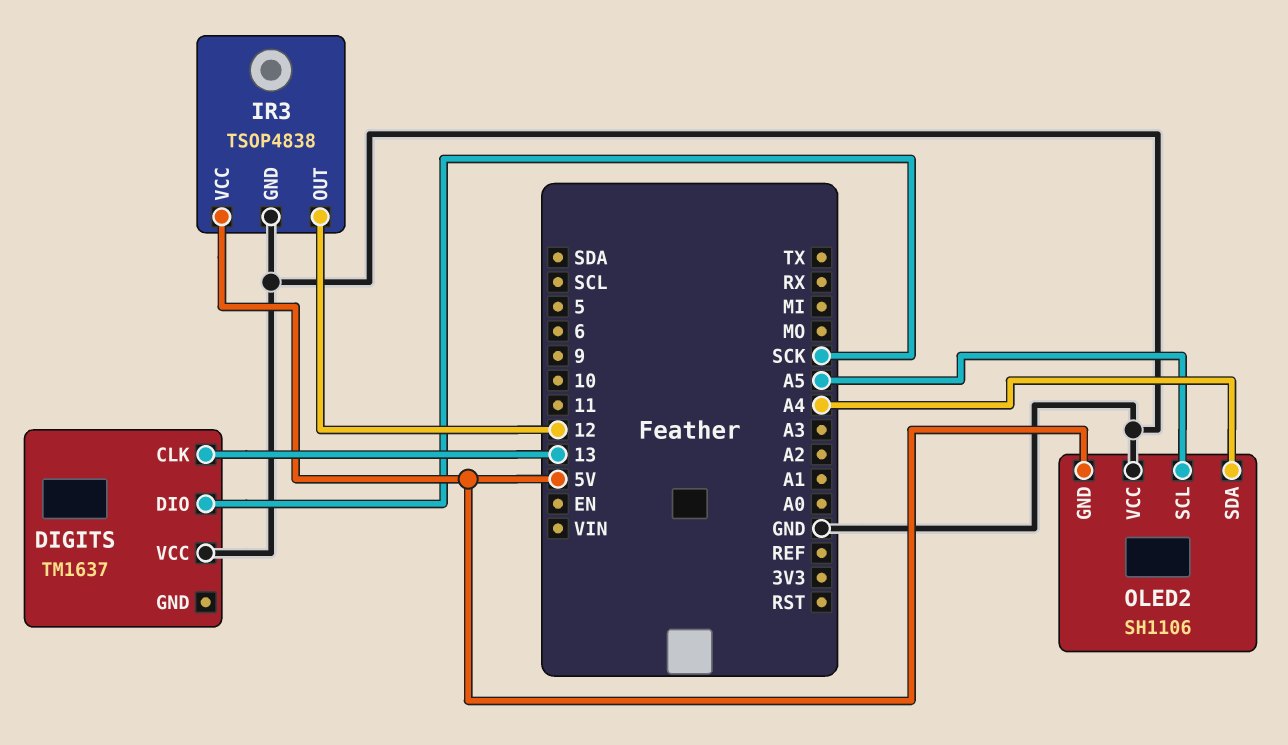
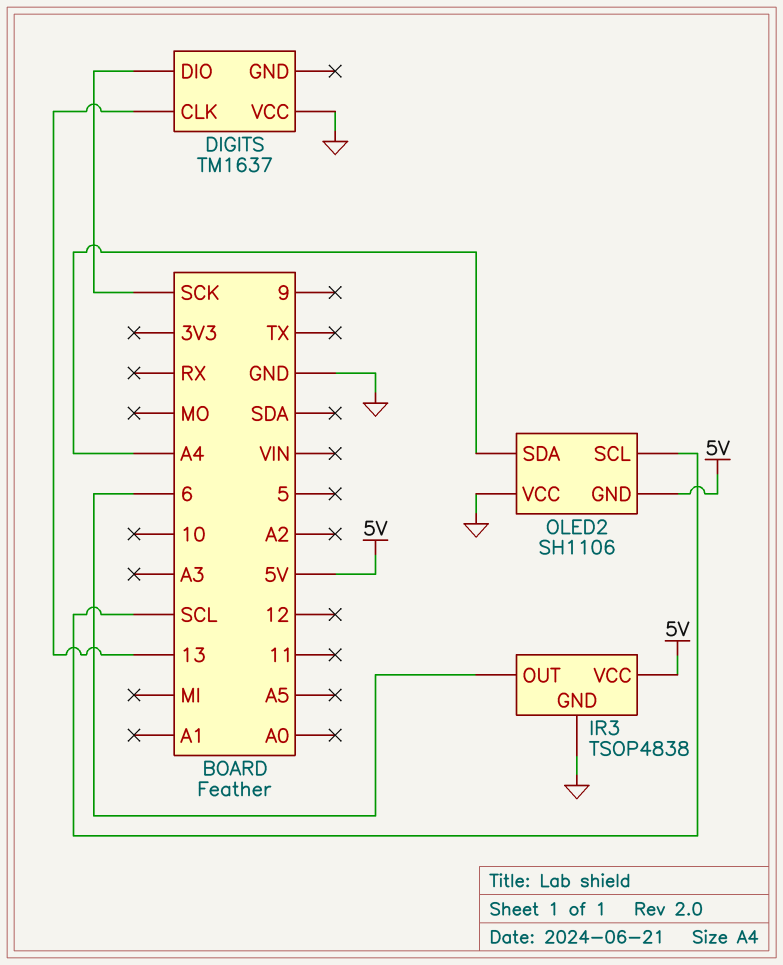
IR3 pin OUT: 12 -> 6
OLED2 pin SCL: A5 -> SCL

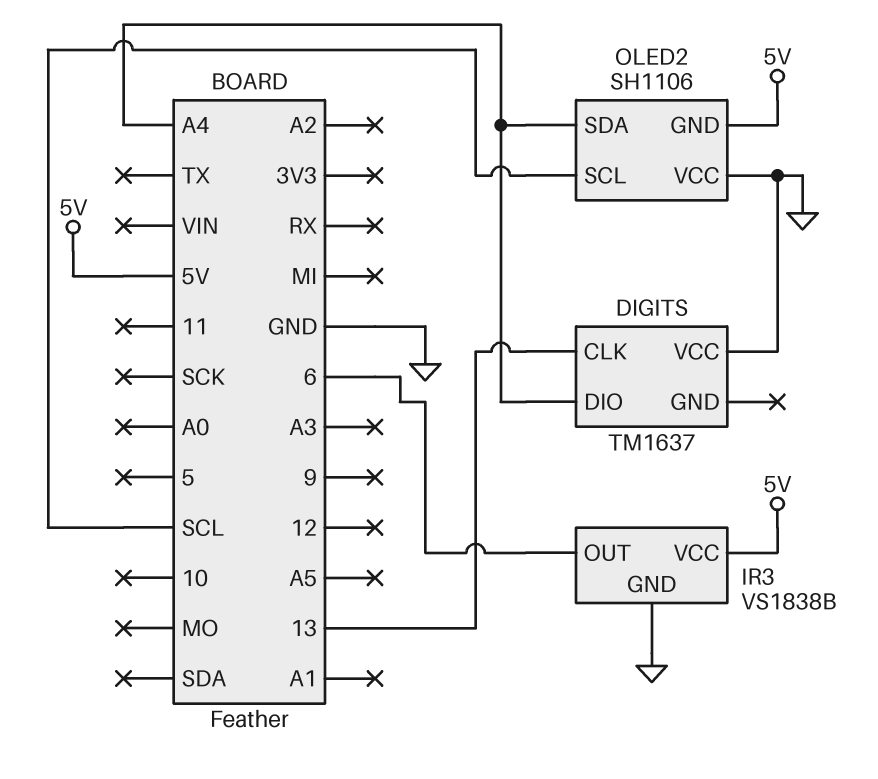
DIGITS pin DIO: SCK -> A4
IR3: TSOP4838 -> VS1838B

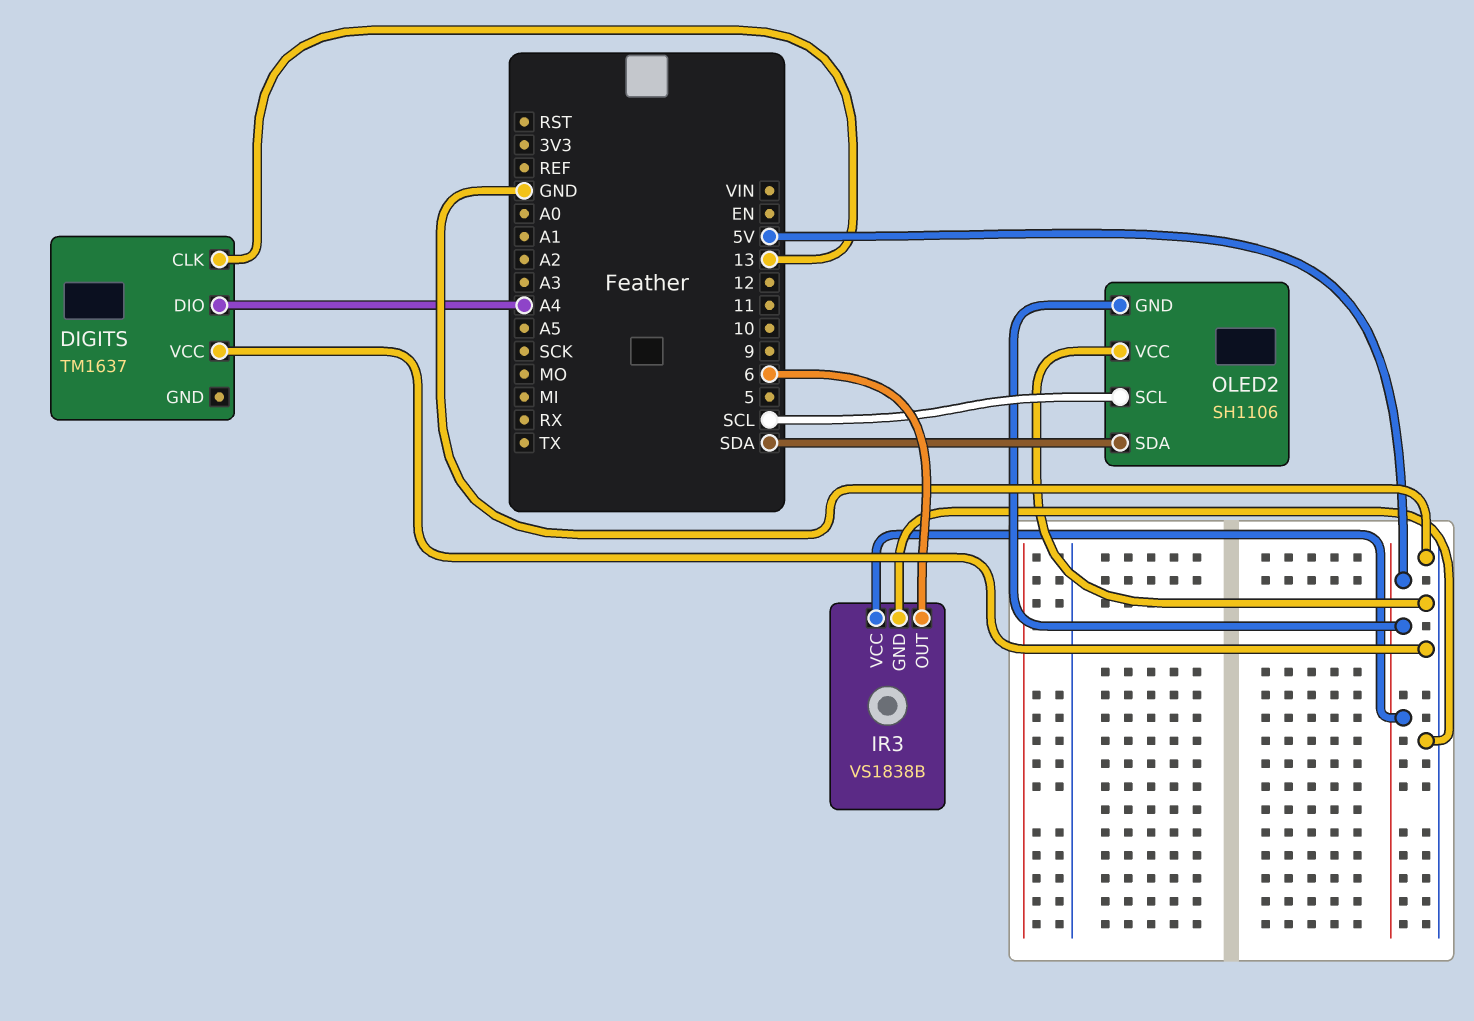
OLED2 pin SDA: A4 -> SDA

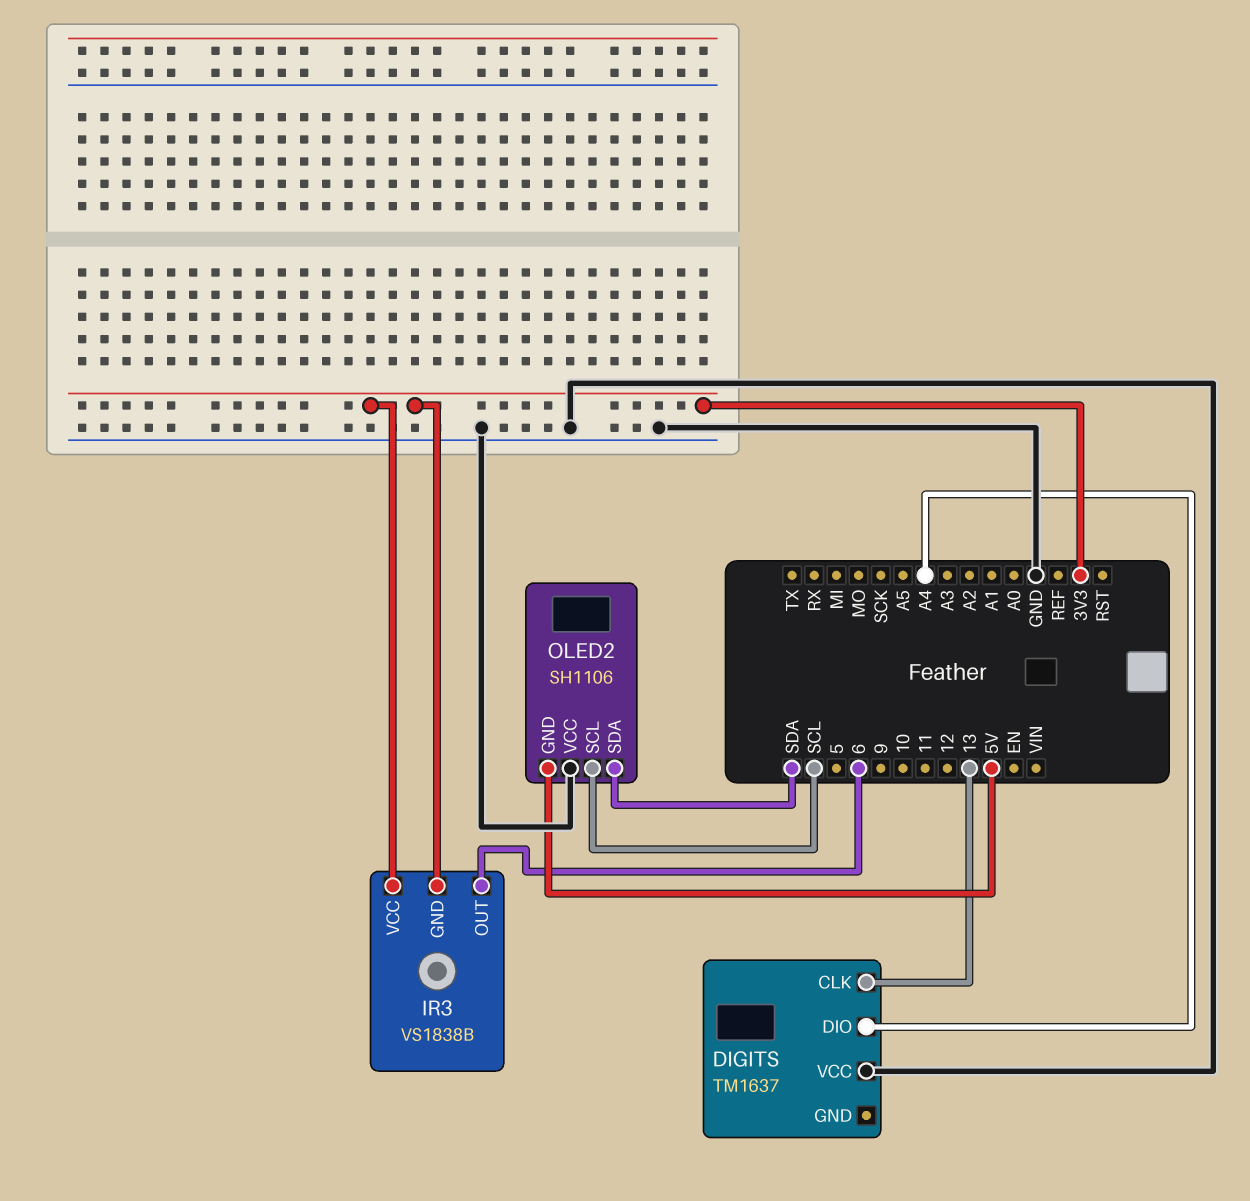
IR3 pin GND: GND -> 3V3
IR3 pin VCC: 5V -> 3V3

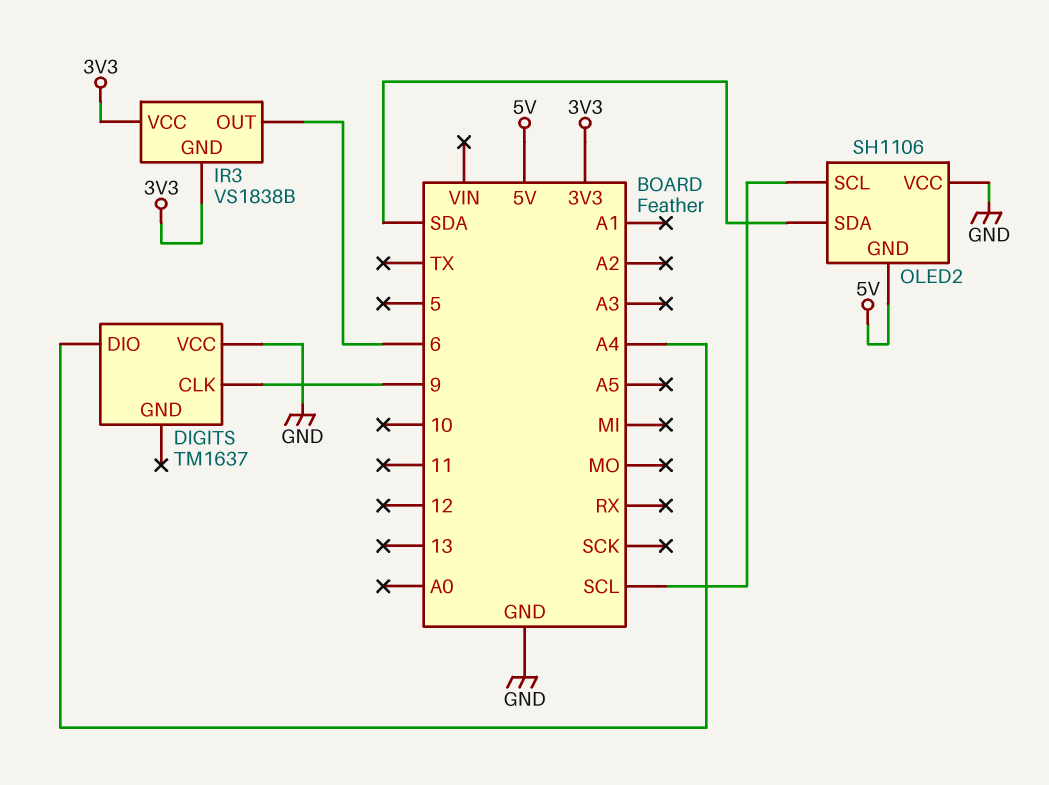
DIGITS pin CLK: 13 -> 9

